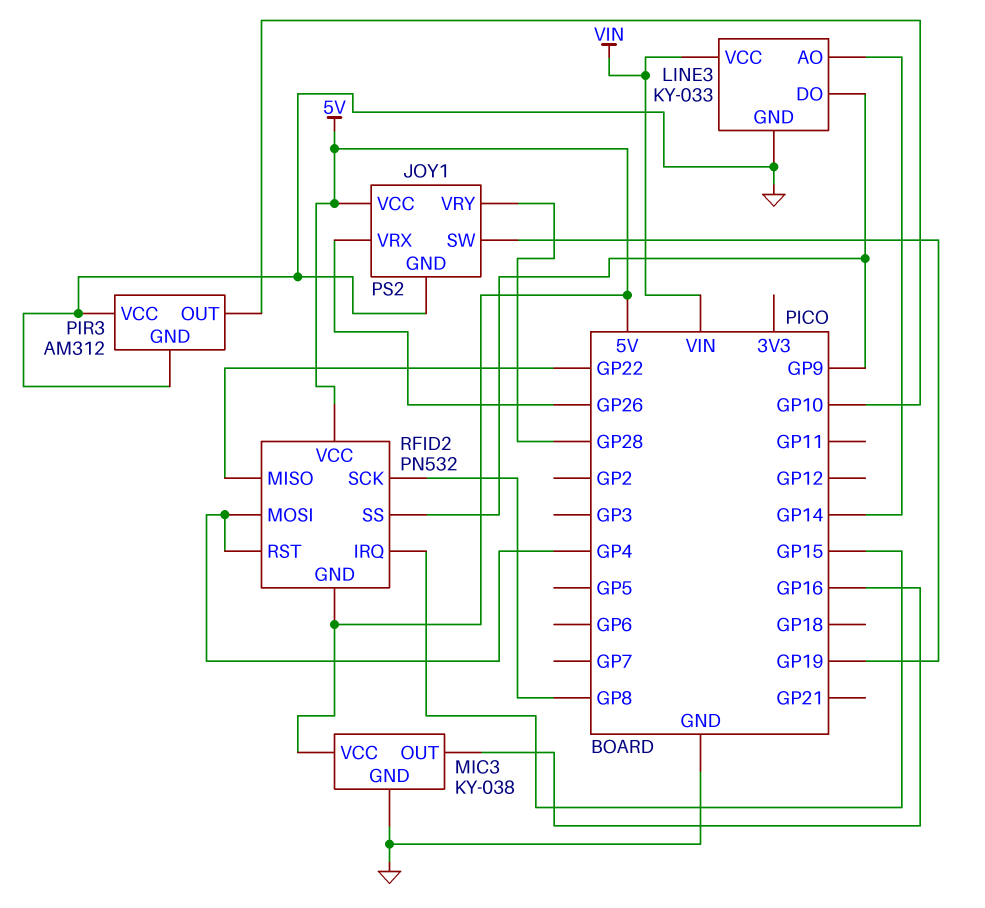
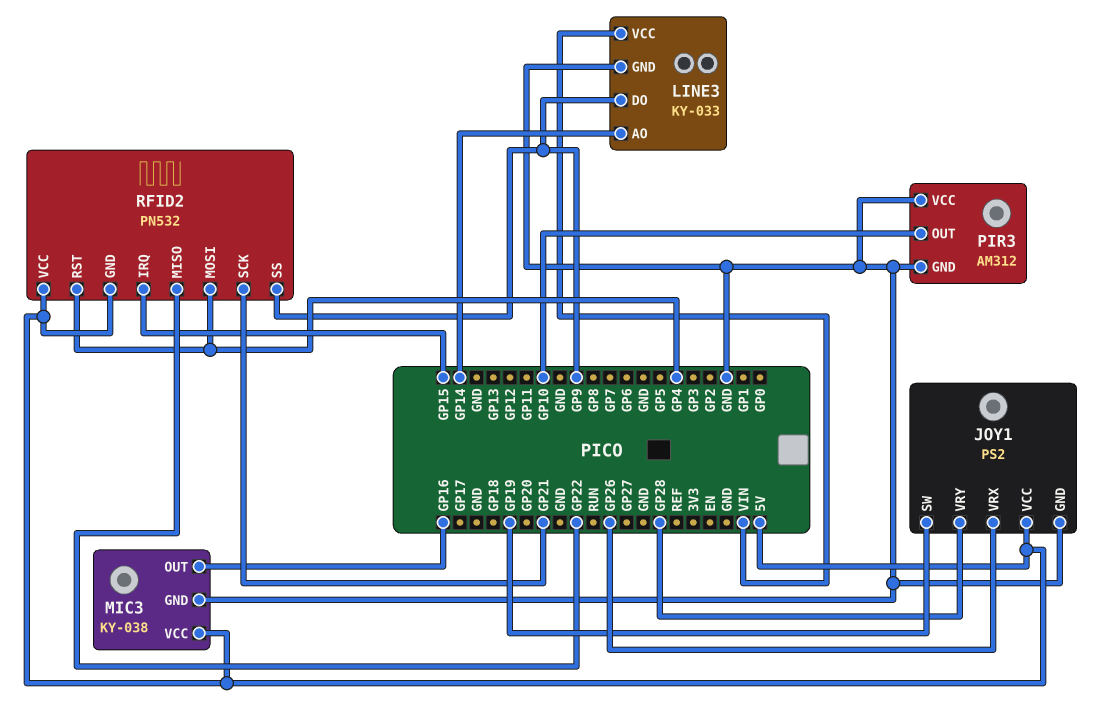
RFID2 pin SCK: GP8 -> GP21

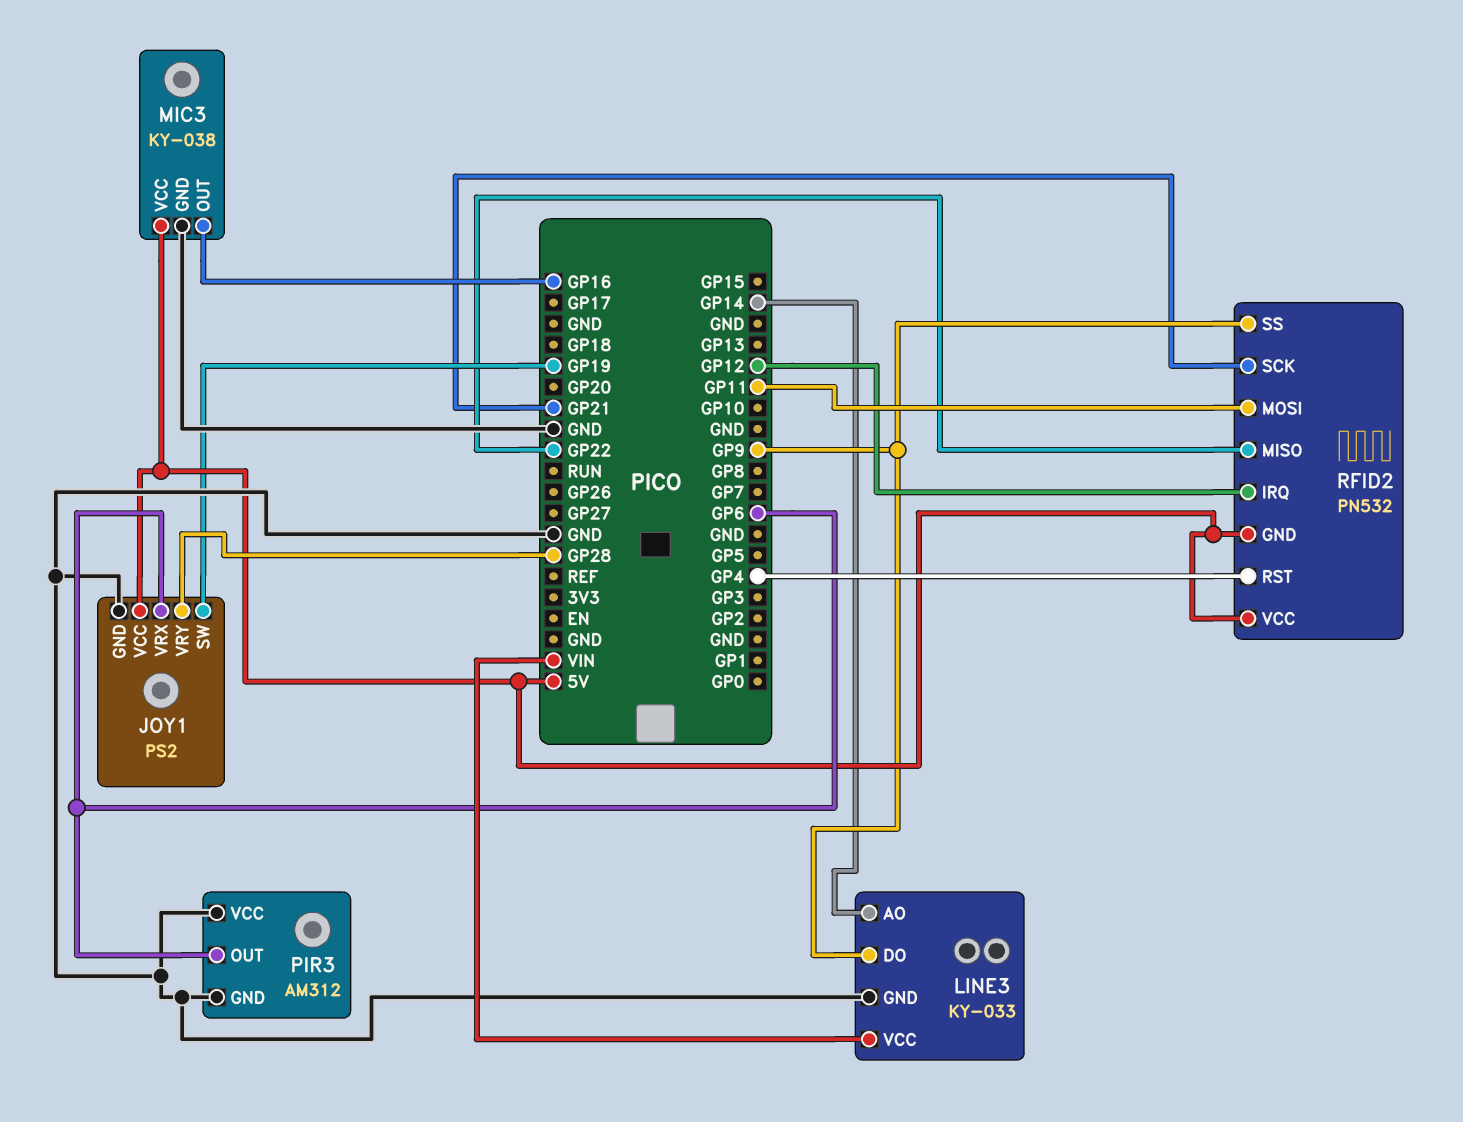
JOY1 pin VRX: GP26 -> GP6
PIR3 pin OUT: GP10 -> GP6
RFID2 pin IRQ: GP15 -> GP12
RFID2 pin MOSI: GP4 -> GP11

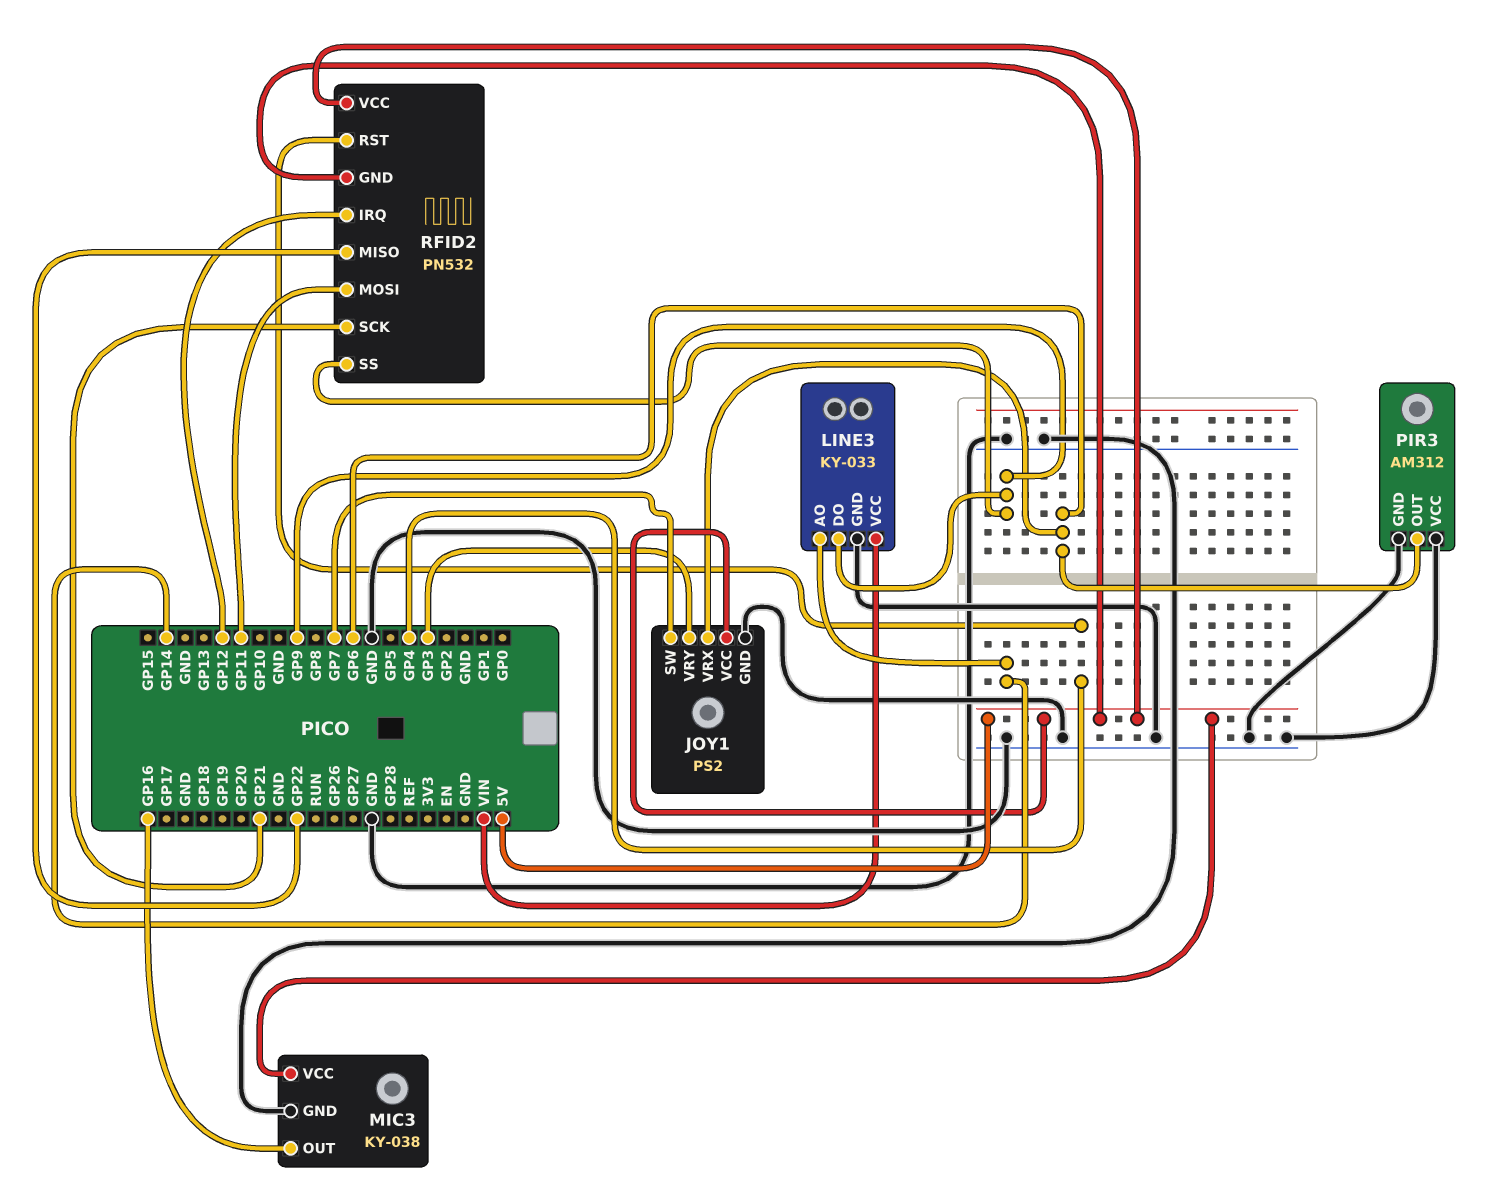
JOY1 pin SW: GP19 -> GP7
JOY1 pin VRY: GP28 -> GP3

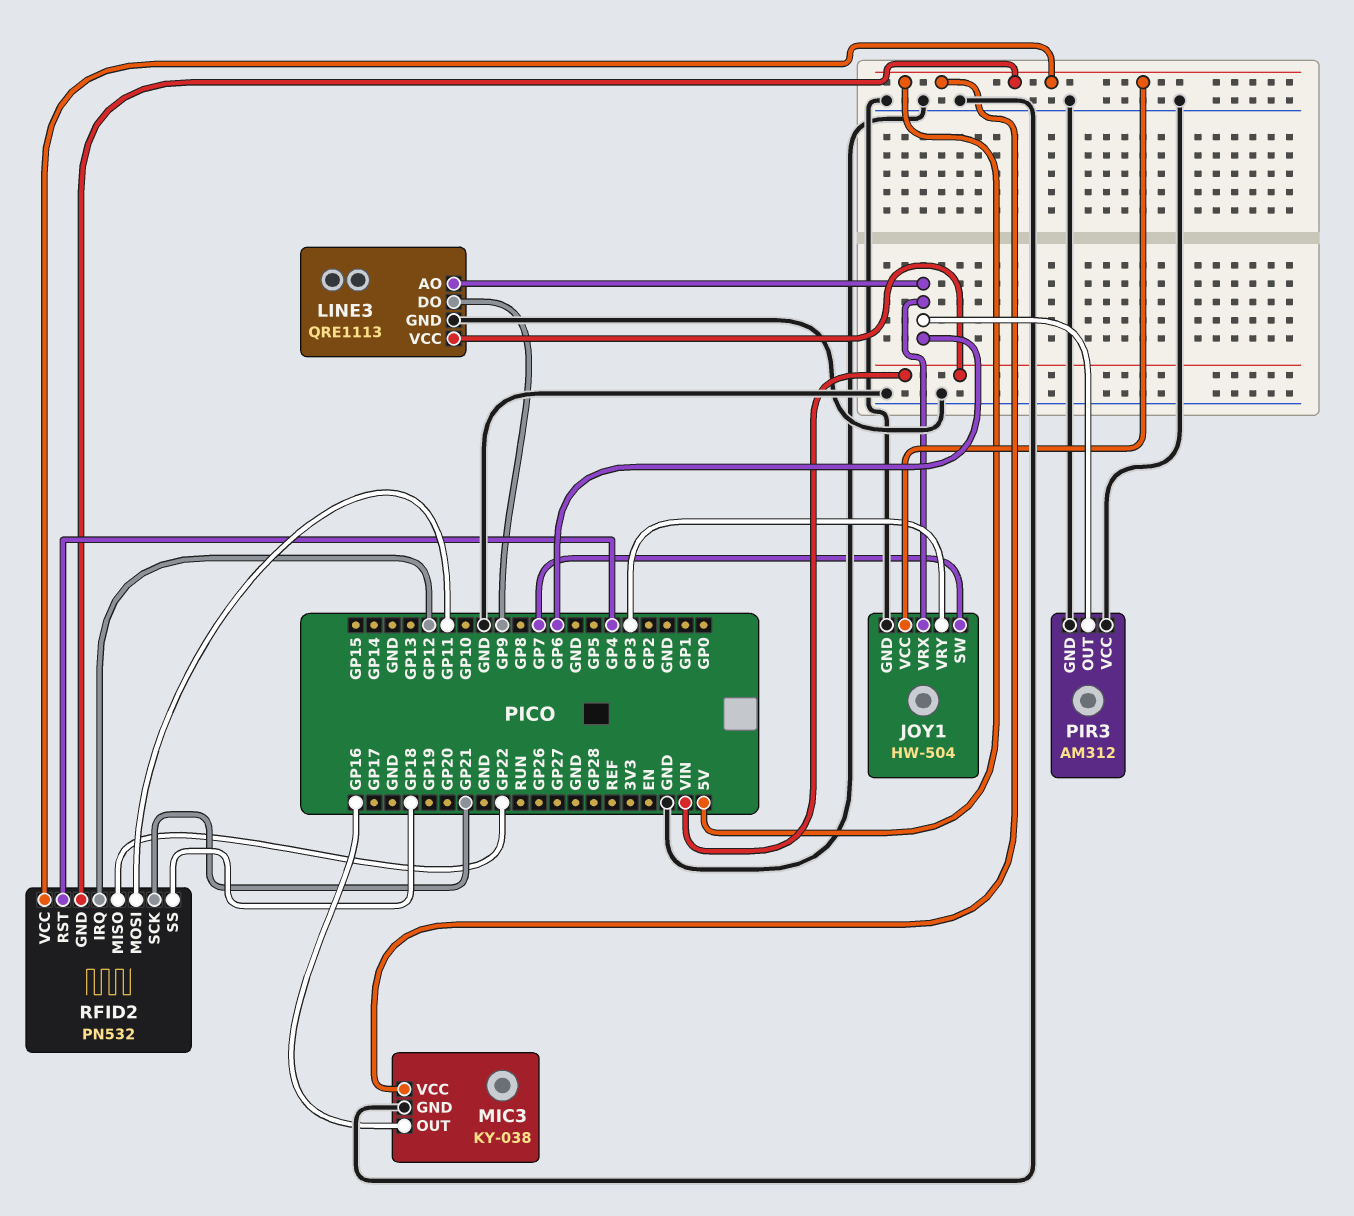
JOY1: PS2 -> HW-504
LINE3: KY-033 -> QRE1113
LINE3 pin AO: GP14 -> GP6
RFID2 pin SS: GP9 -> GP18

